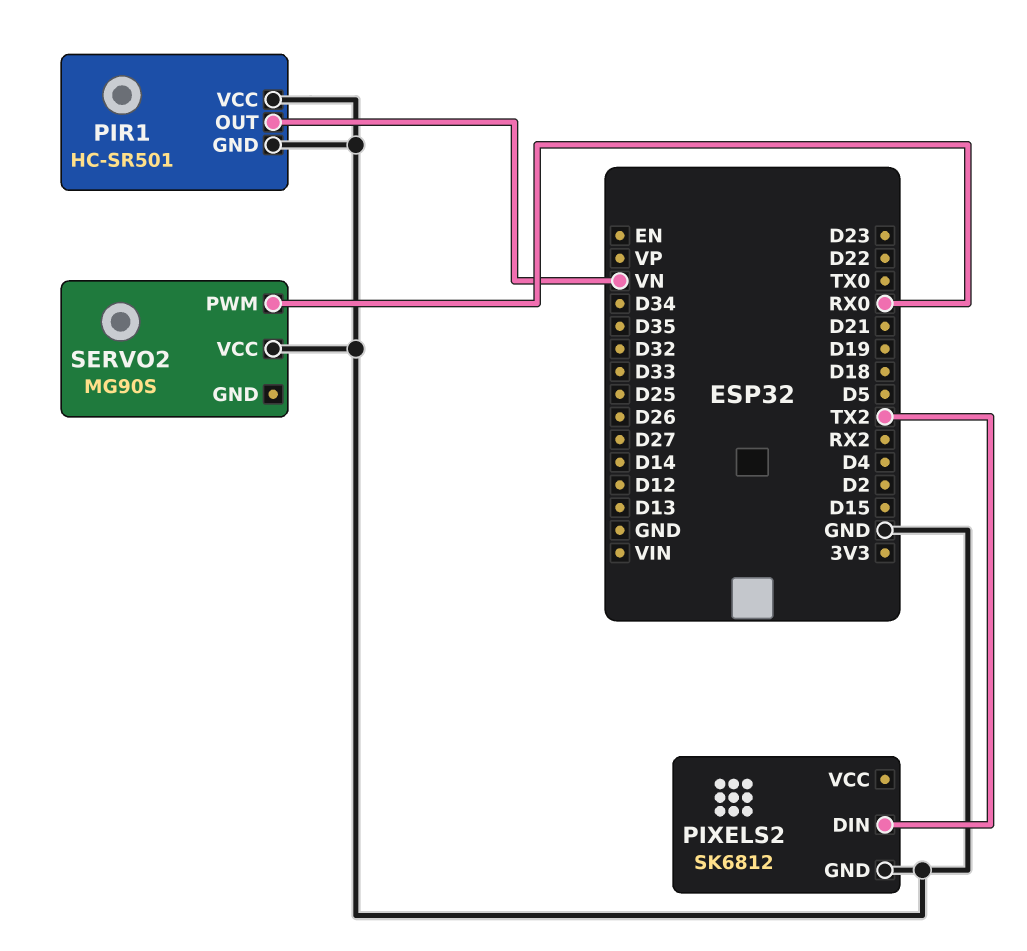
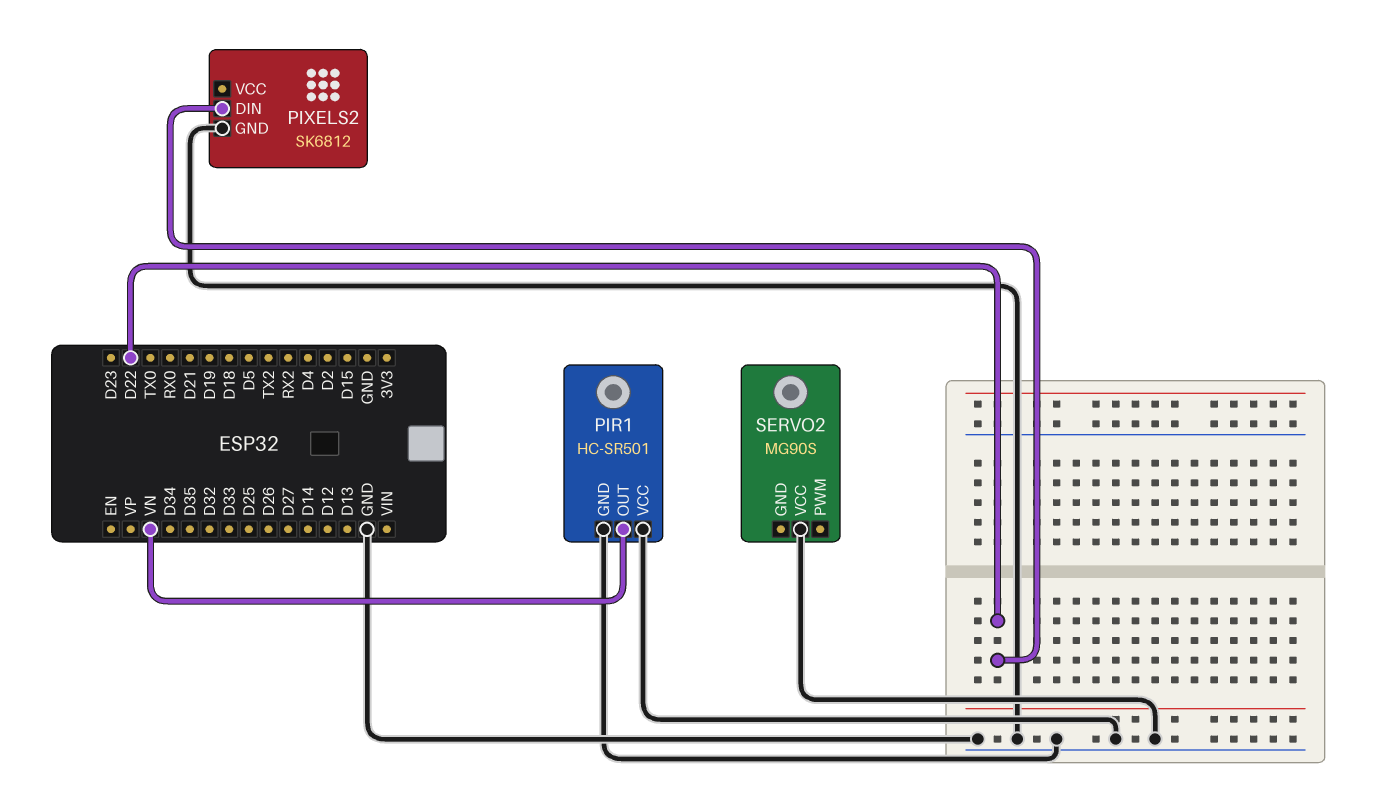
PIXELS2 pin DIN: TX2 -> D22
SERVO2 pin PWM: RX0 -> none

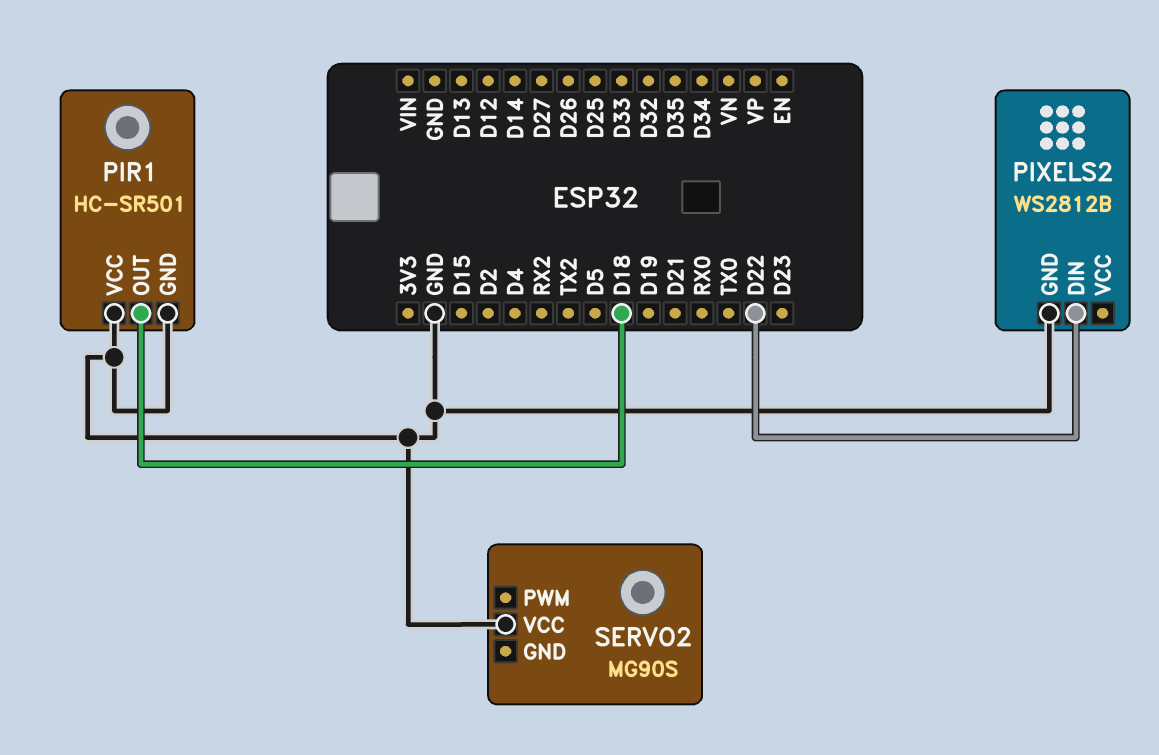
PIR1 pin OUT: VN -> D18
PIXELS2: SK6812 -> WS2812B

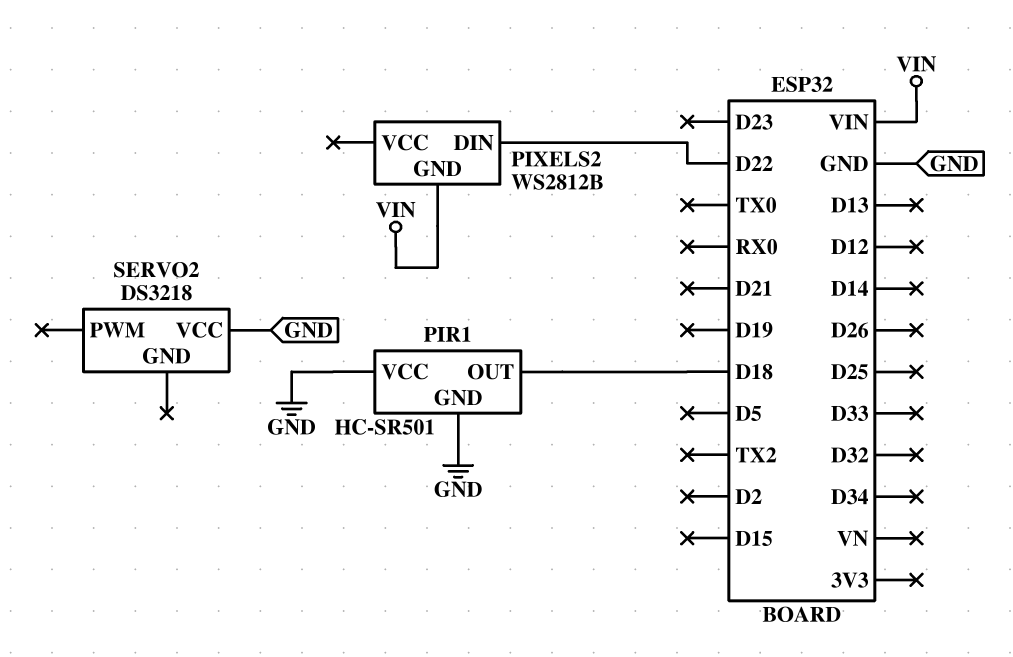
PIXELS2 pin GND: GND -> VIN
SERVO2: MG90S -> DS3218

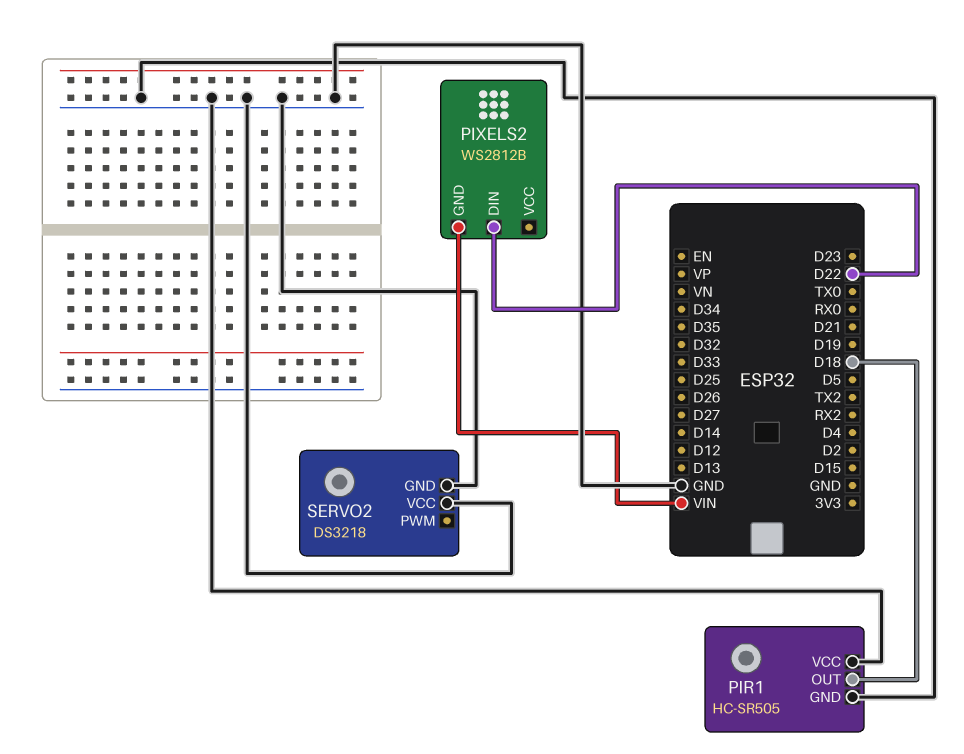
PIR1: HC-SR501 -> HC-SR505
SERVO2 pin GND: none -> GND

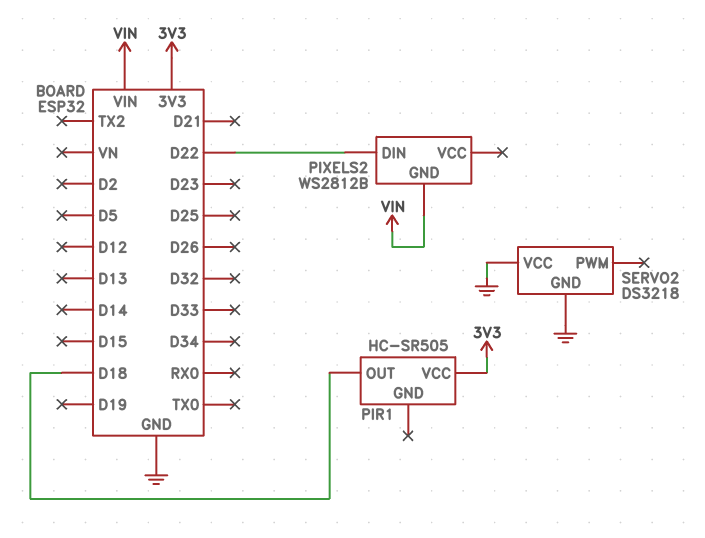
PIR1 pin GND: GND -> none
PIR1 pin VCC: GND -> 3V3

